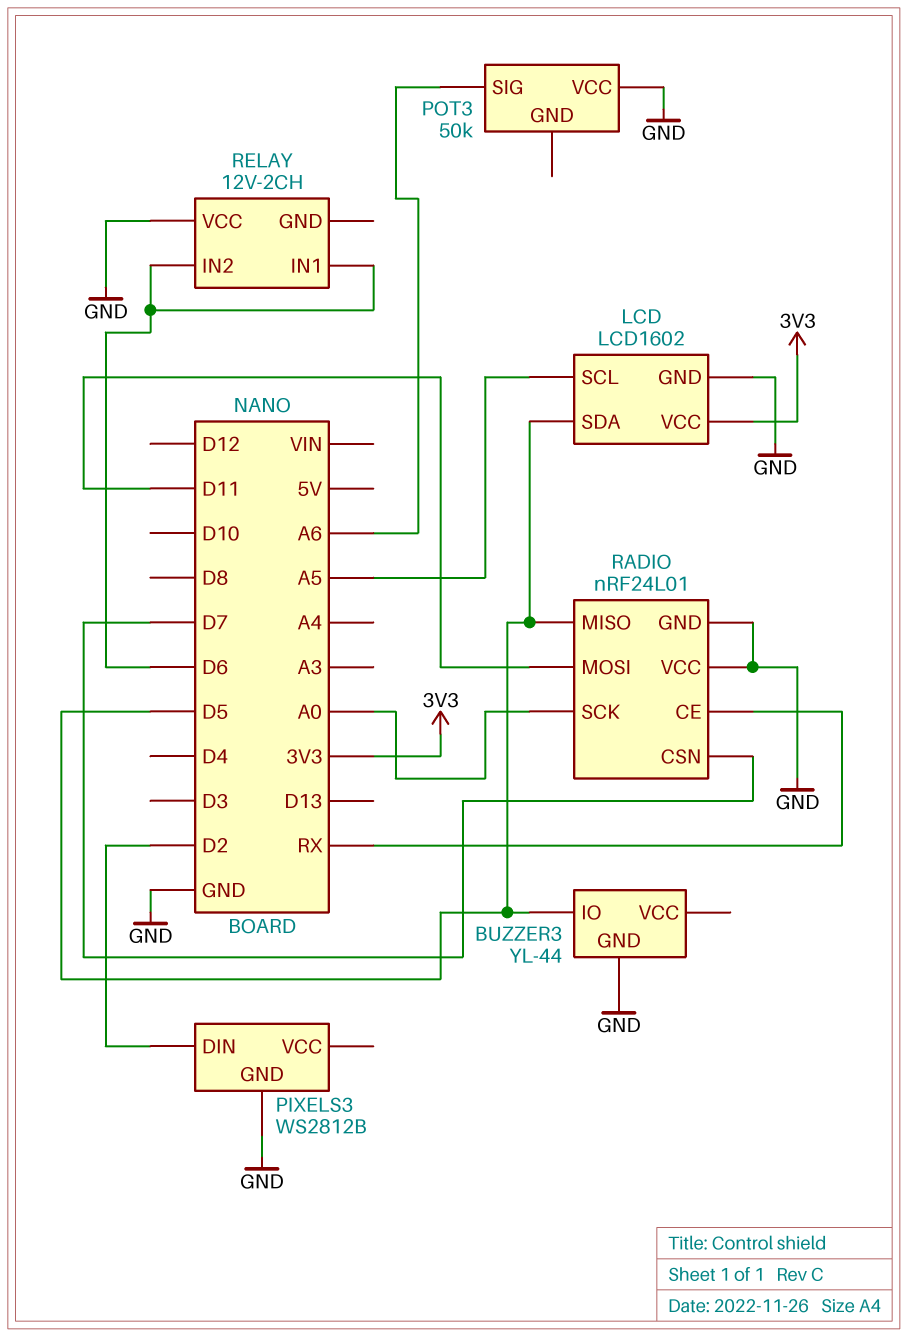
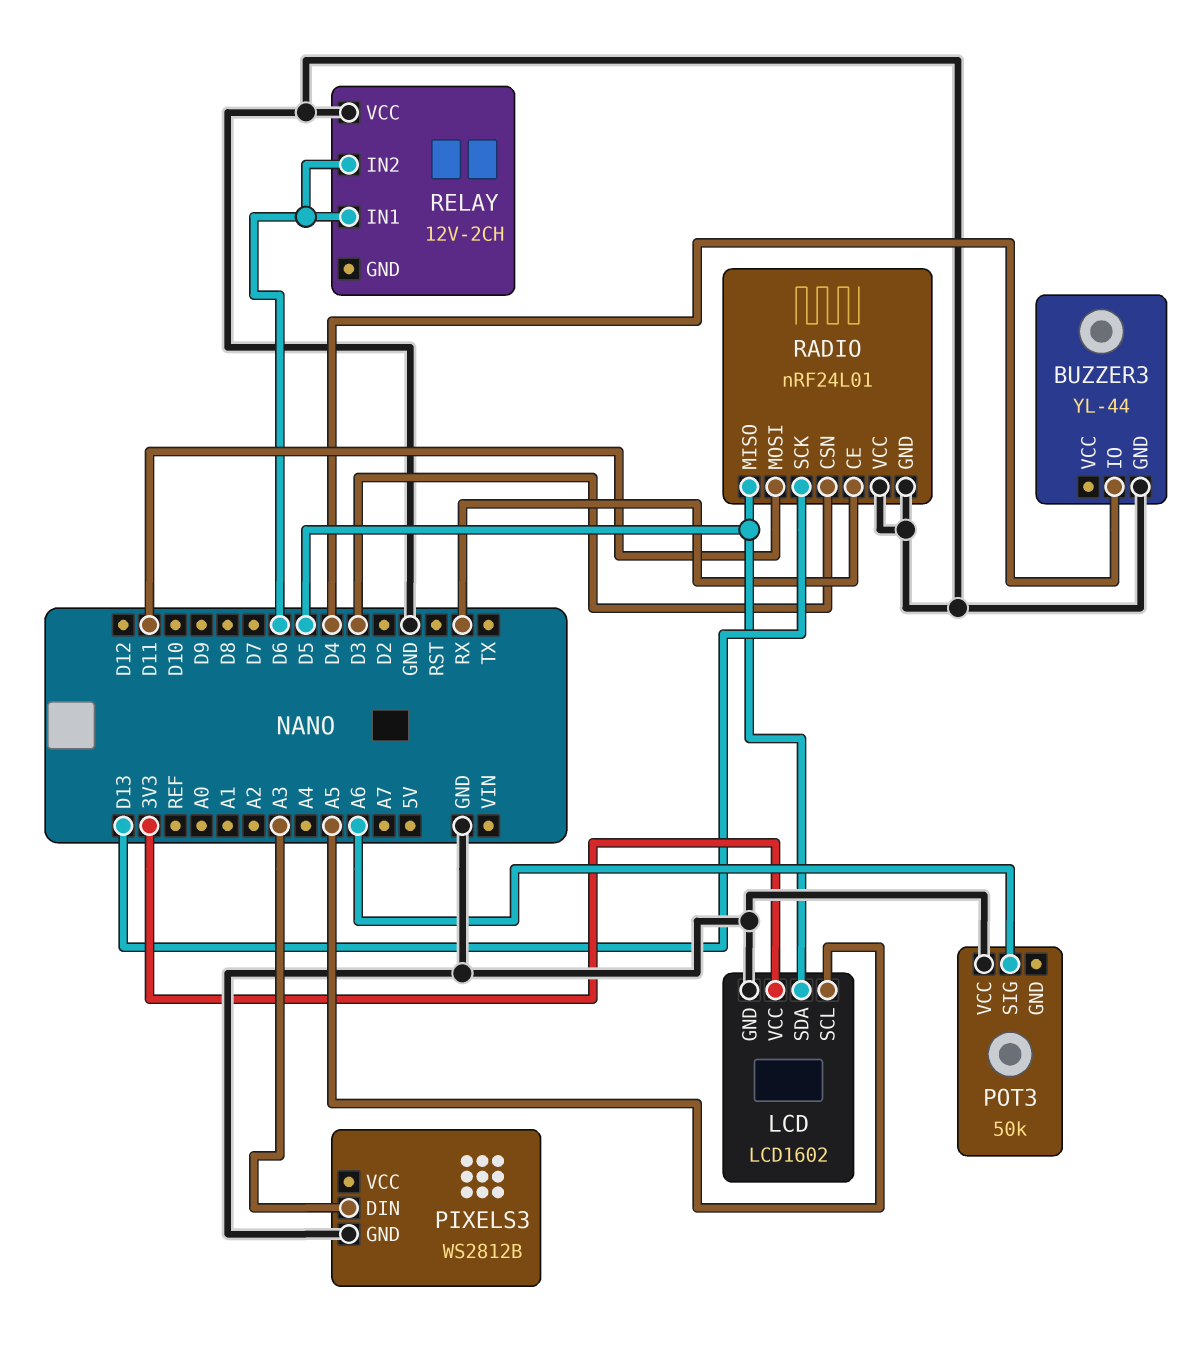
BUZZER3 pin IO: D5 -> D4
PIXELS3 pin DIN: D2 -> A3
RADIO pin CSN: D7 -> D3
RADIO pin SCK: A0 -> D13

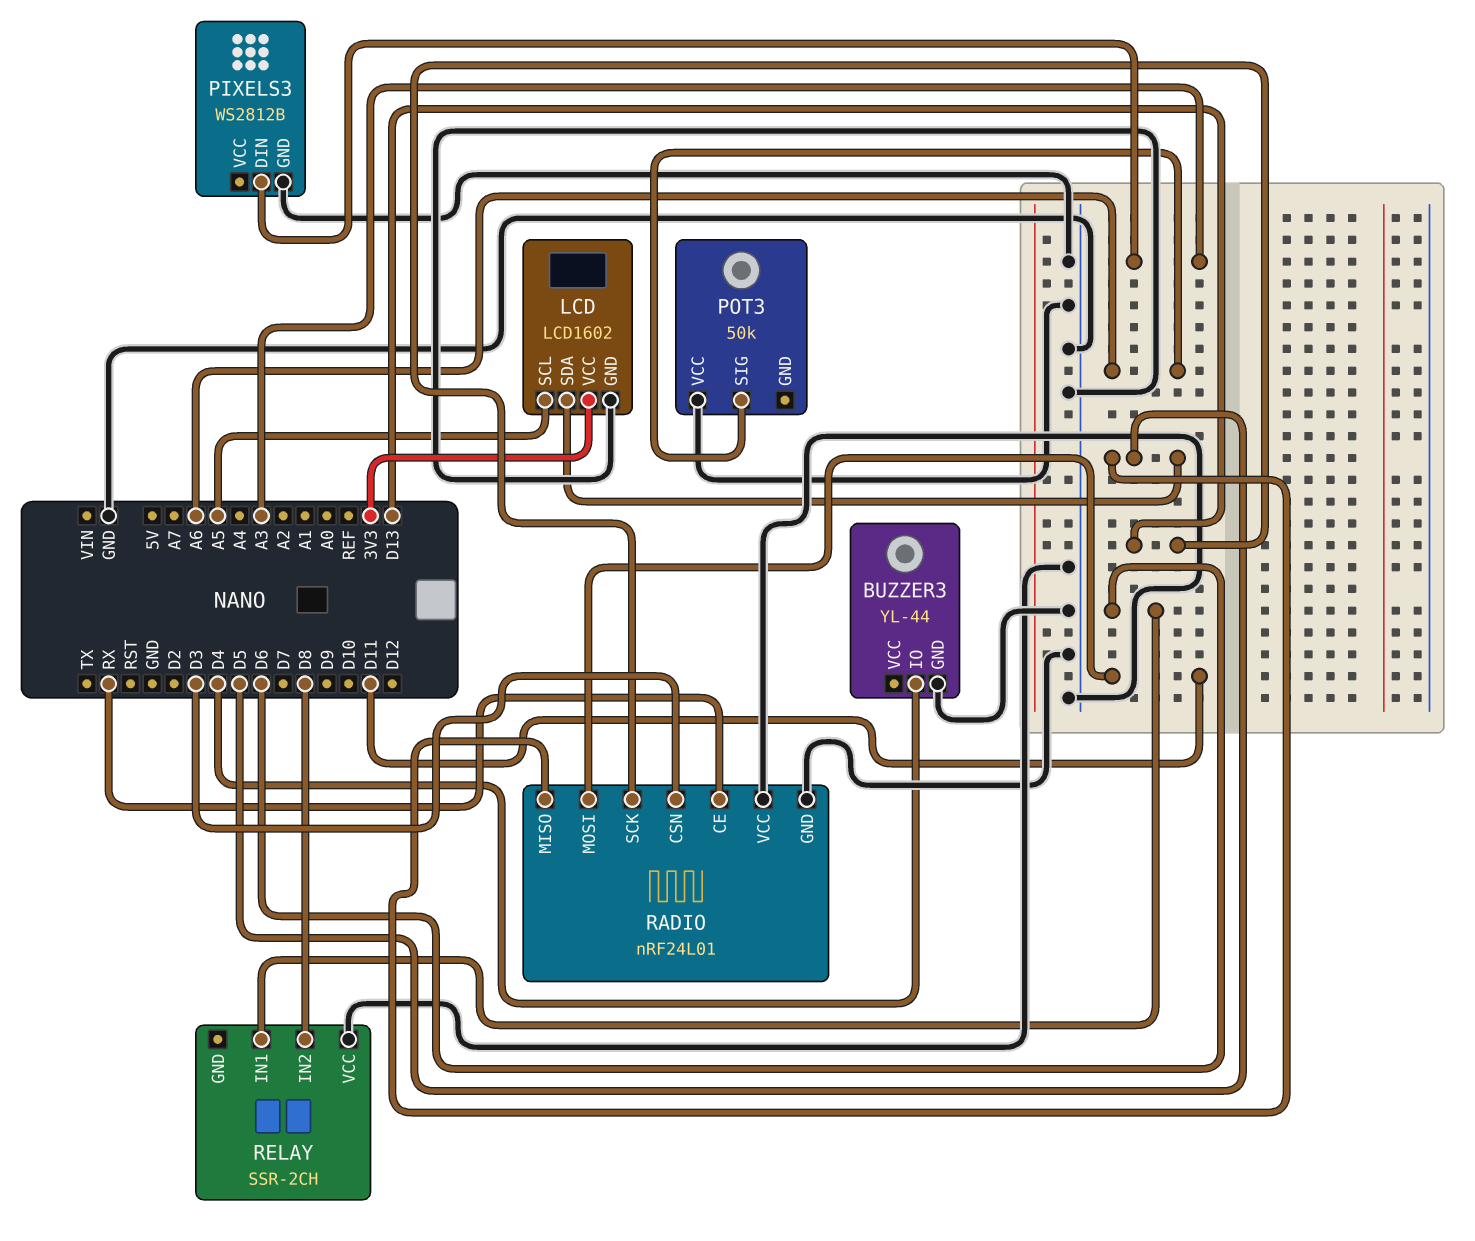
RELAY: 12V-2CH -> SSR-2CH
RELAY pin IN2: D6 -> D8

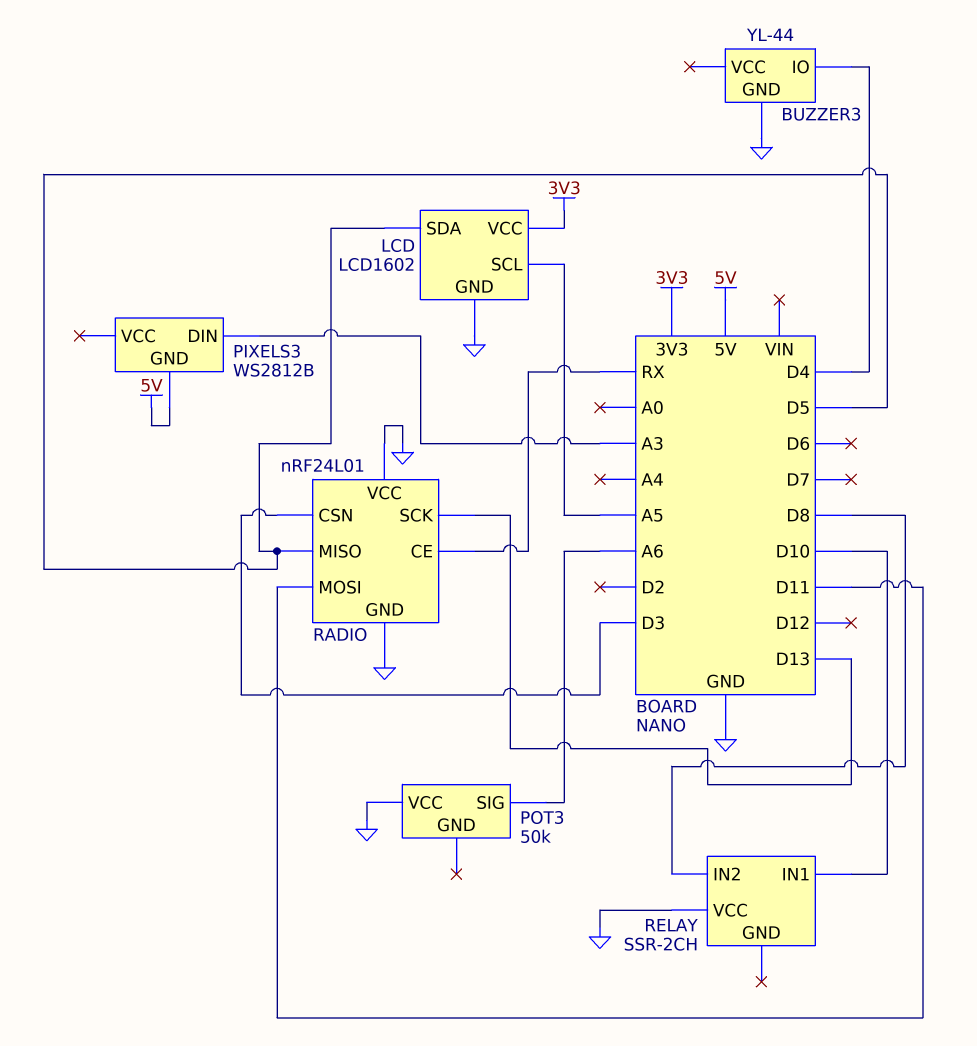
PIXELS3 pin GND: GND -> 5V
RELAY pin IN1: D6 -> D10

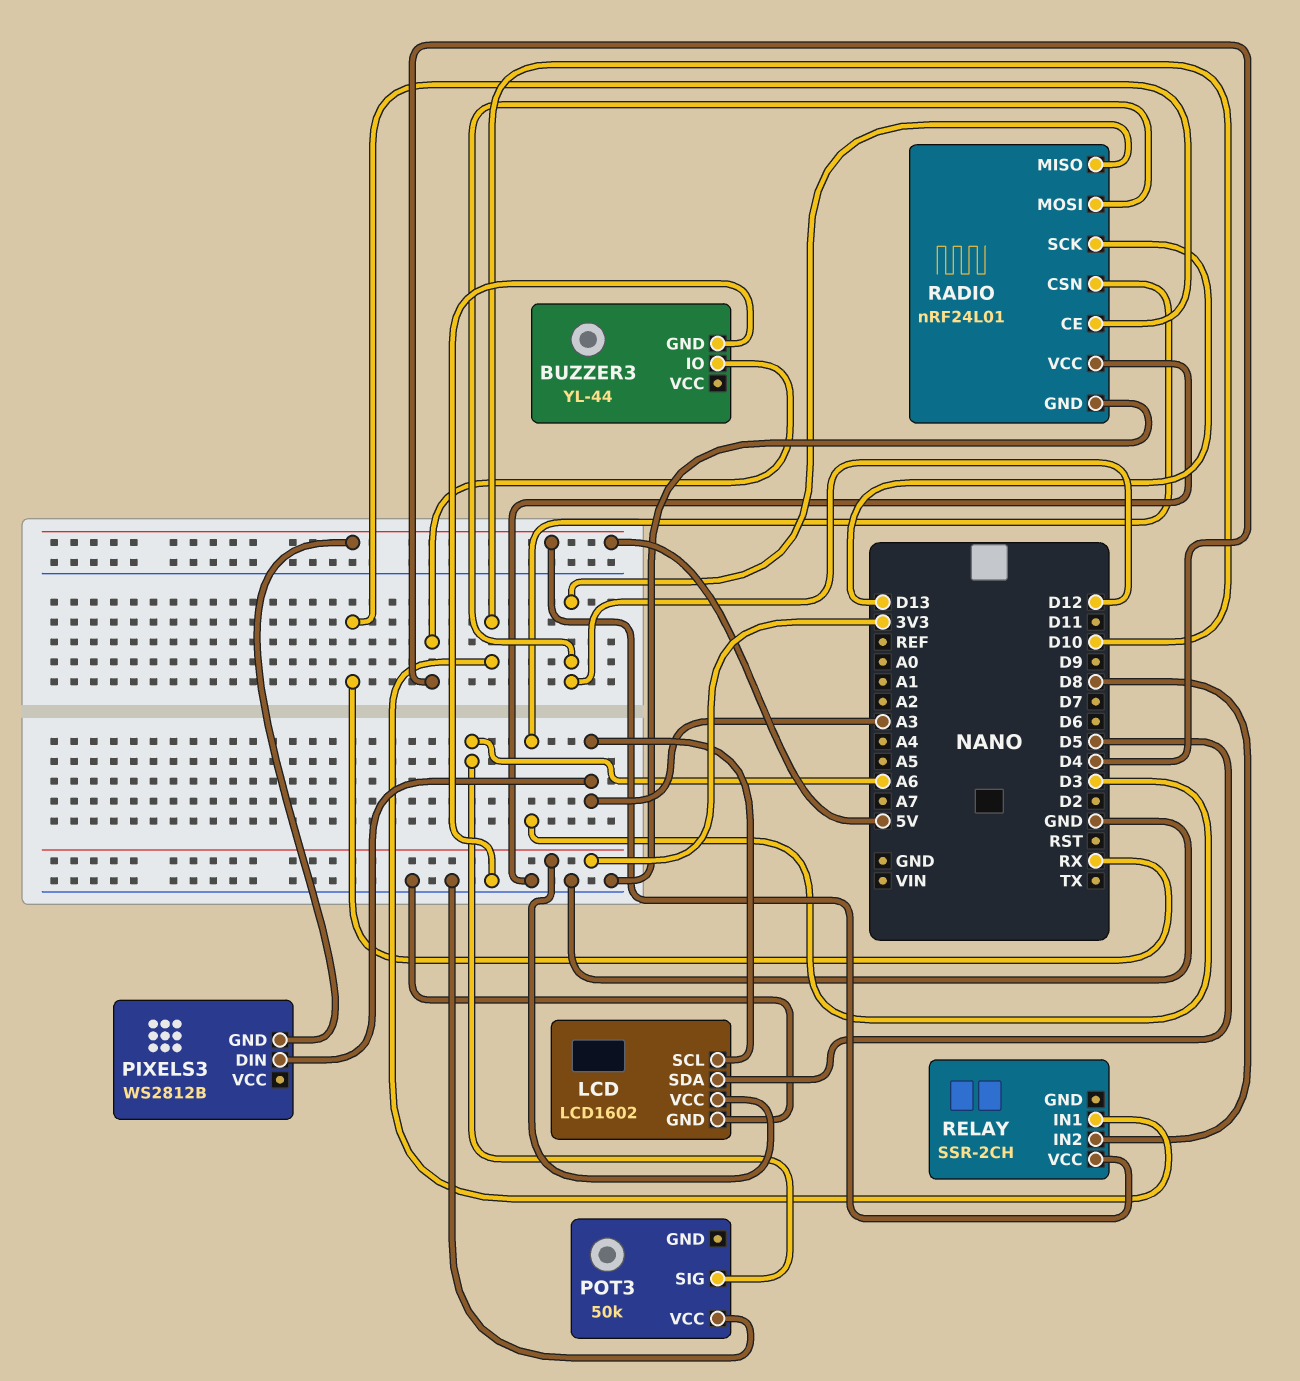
LCD pin SCL: A5 -> A3
RADIO pin MISO: D5 -> D12
RADIO pin MOSI: D11 -> D12
RELAY pin VCC: GND -> 5V

